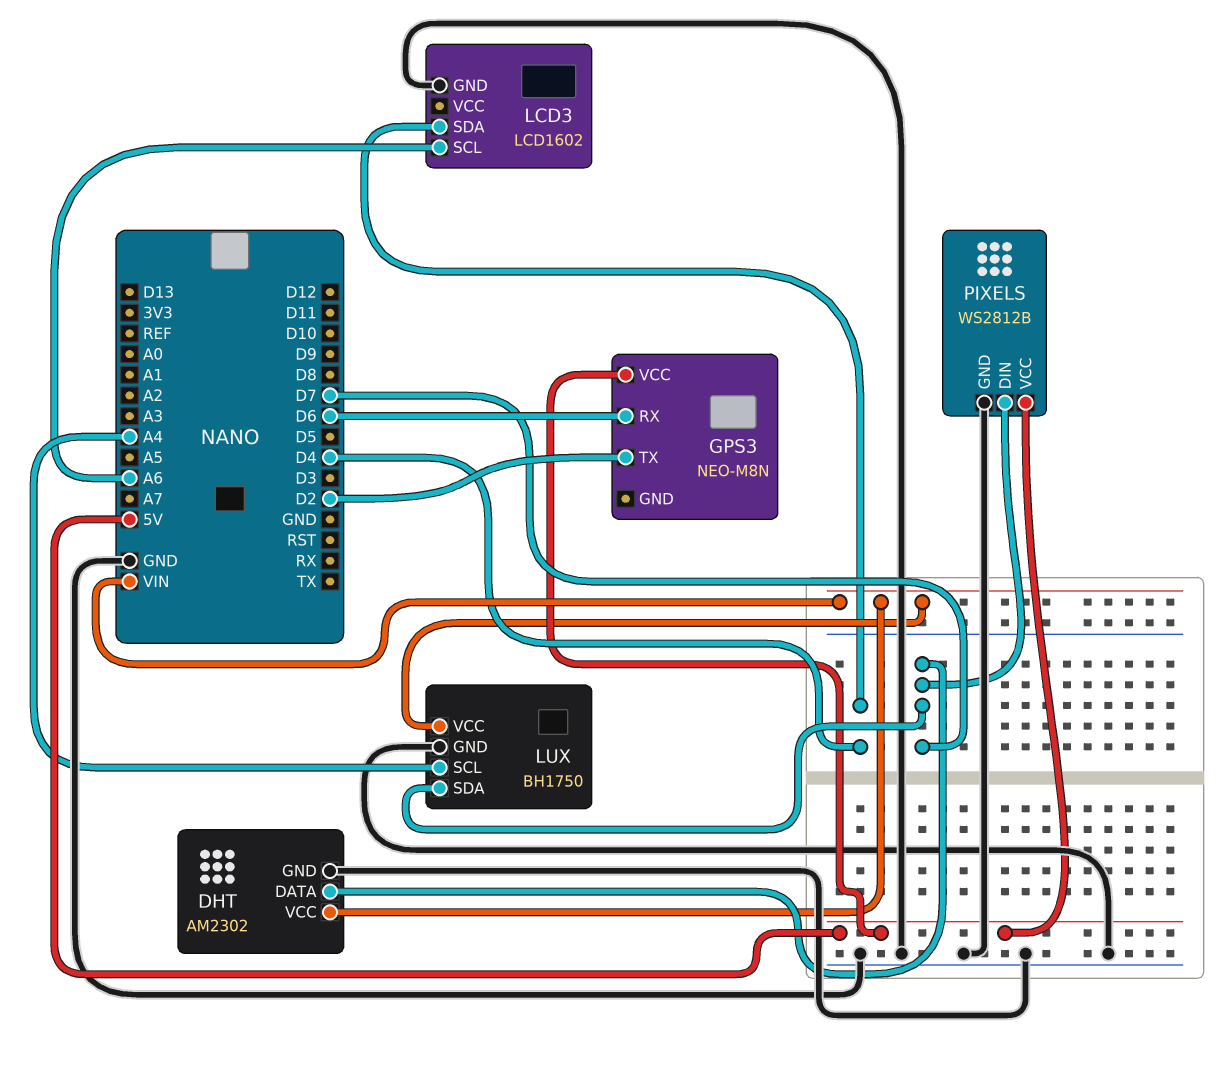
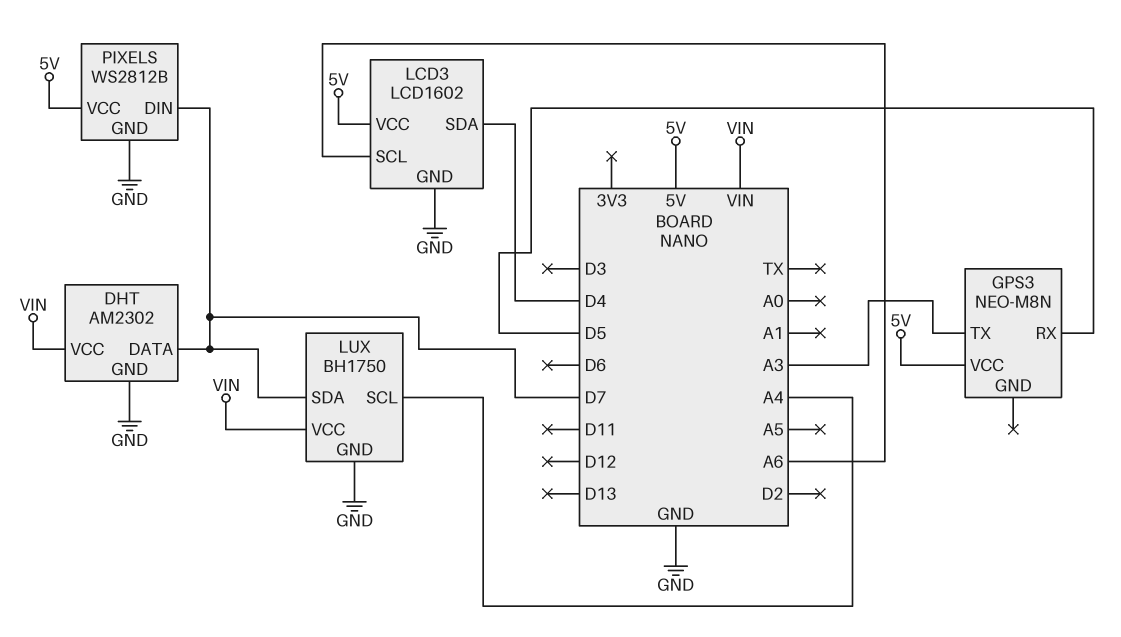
GPS3 pin RX: D6 -> D5
GPS3 pin TX: D2 -> A3
LCD3 pin VCC: none -> 5V

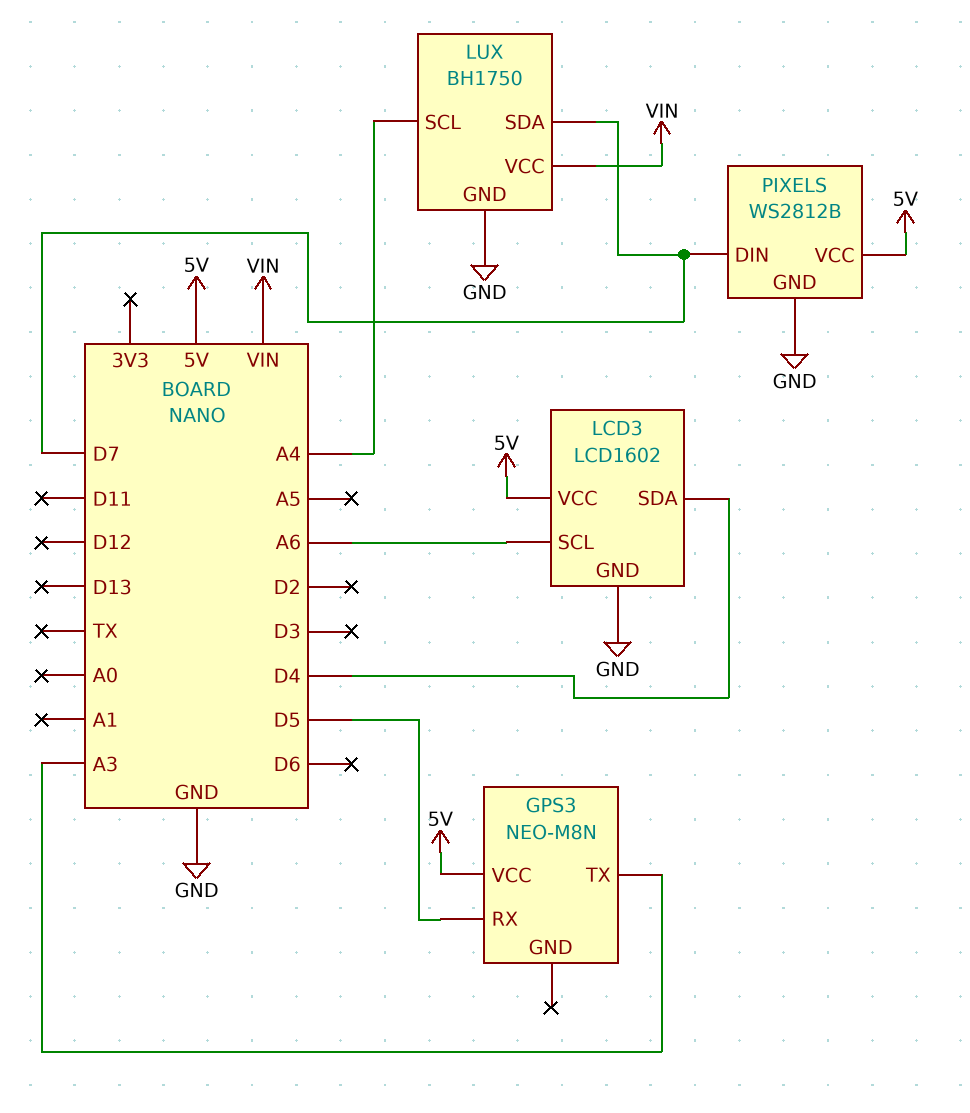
DHT: AM2302 -> none
DHT pin DATA: D7 -> none
DHT pin GND: GND -> none
DHT pin VCC: VIN -> none

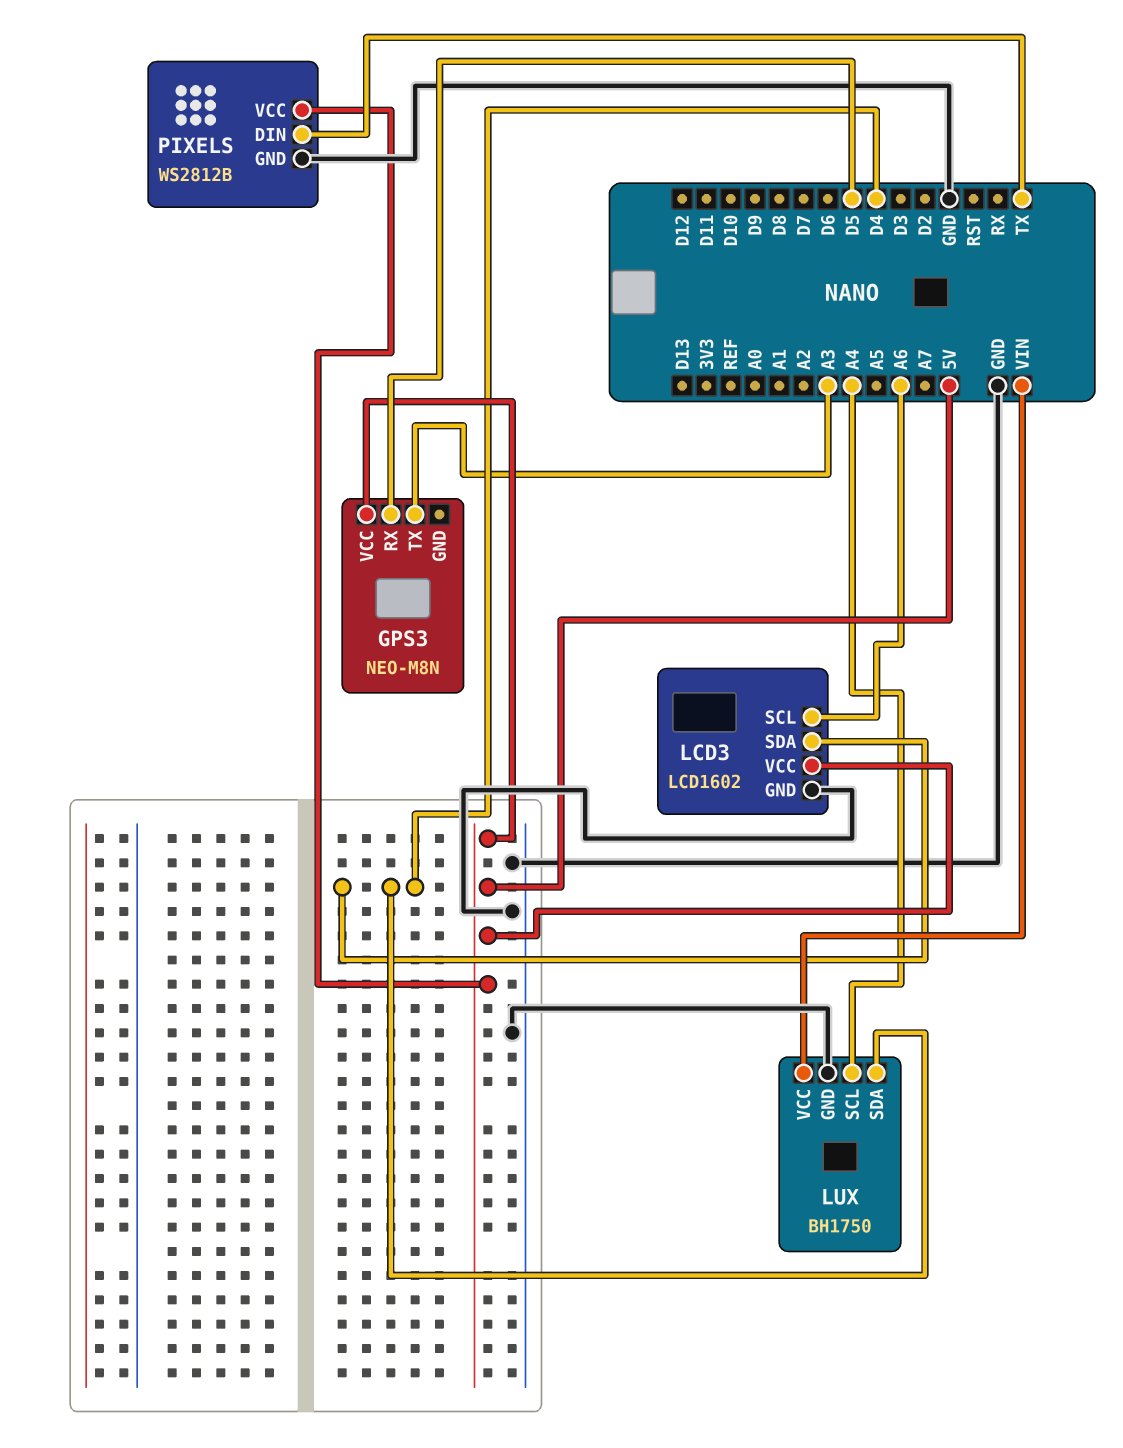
LUX pin SDA: D7 -> D4
PIXELS pin DIN: D7 -> TX

